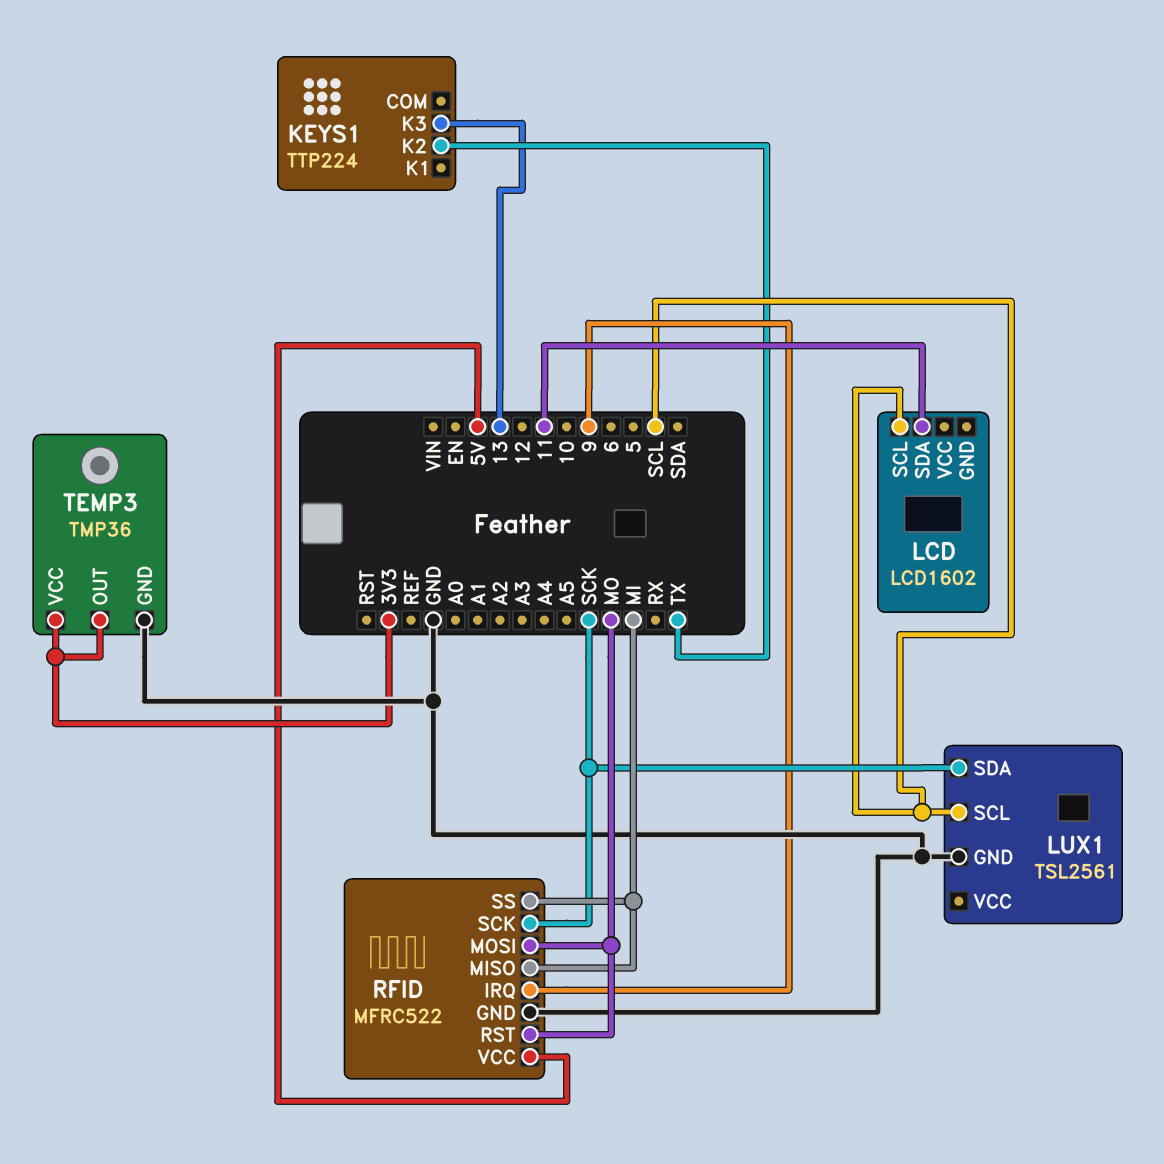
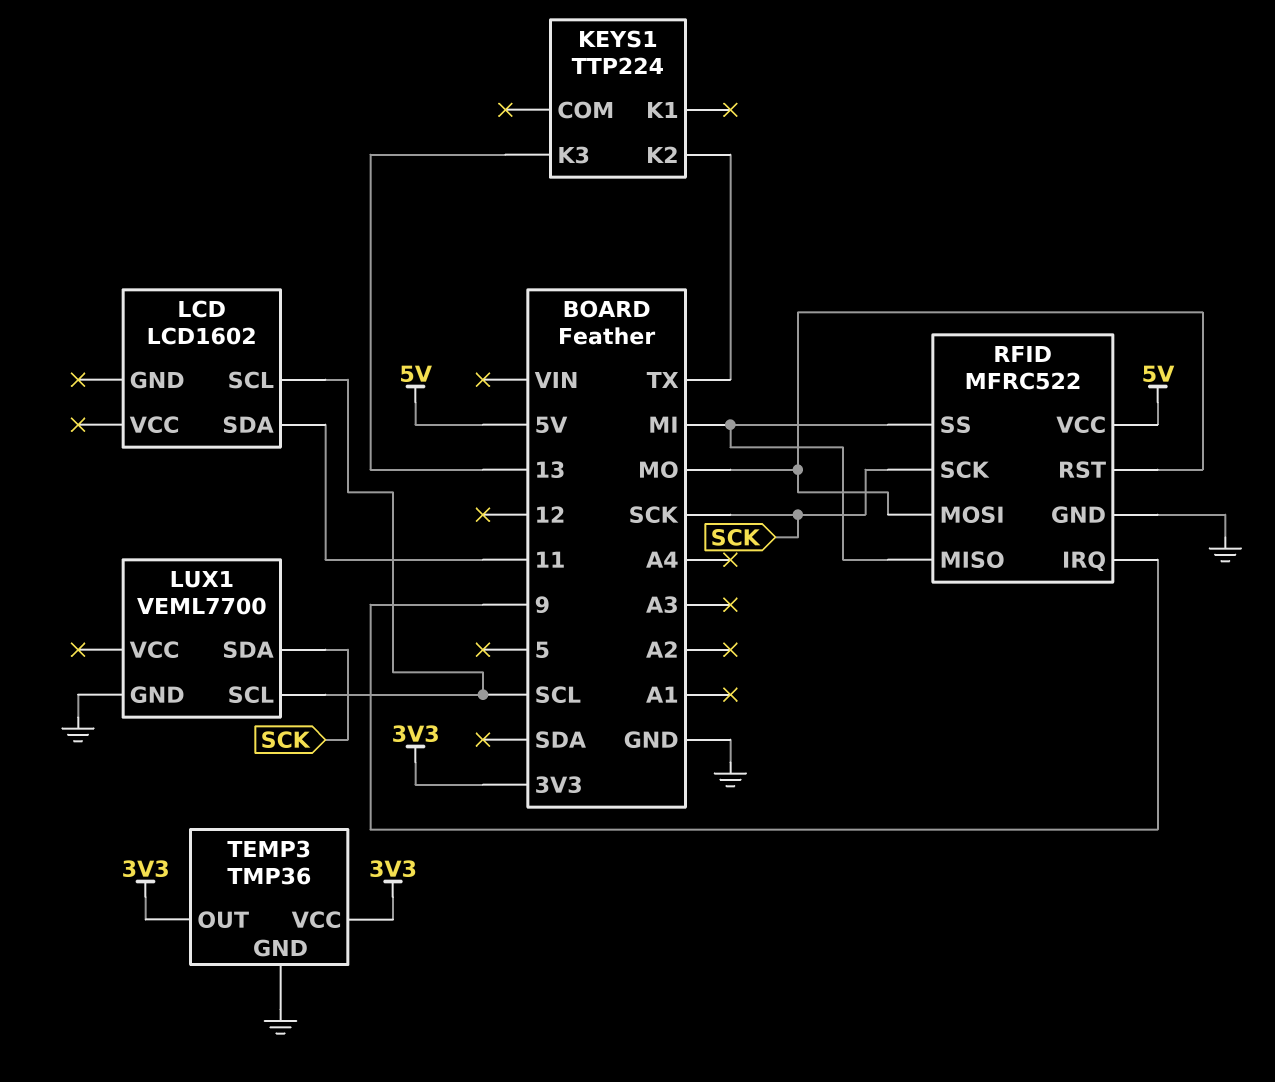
LUX1: TSL2561 -> VEML7700

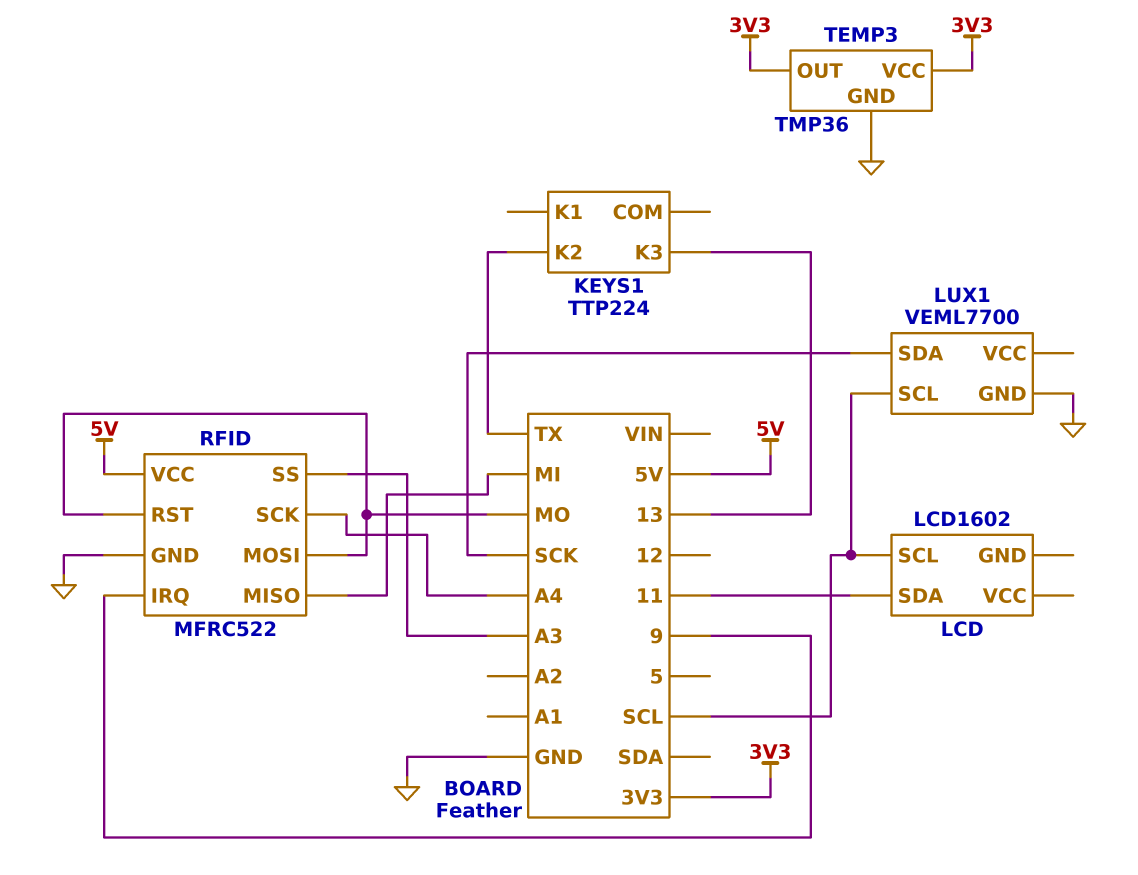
RFID pin SCK: SCK -> A4
RFID pin SS: MI -> A3

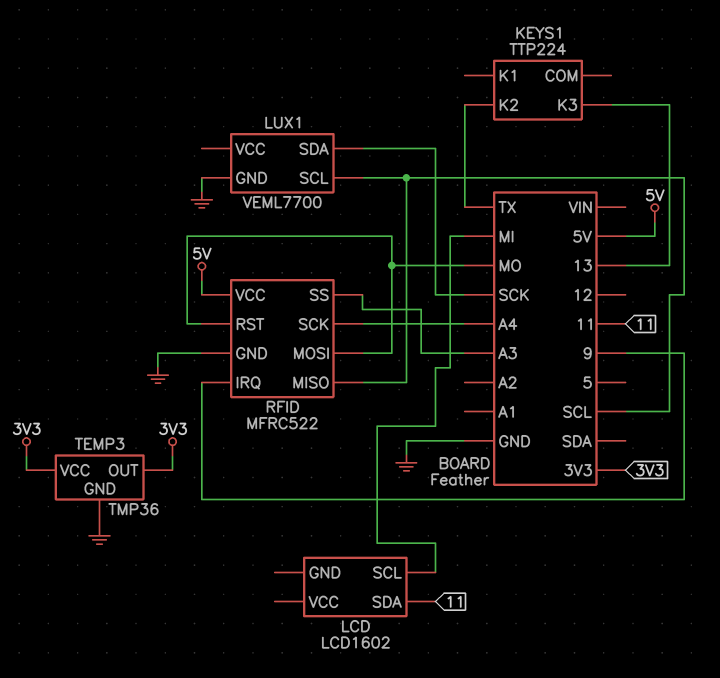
LCD pin SCL: SCL -> MI
RFID pin MISO: MI -> SCL

